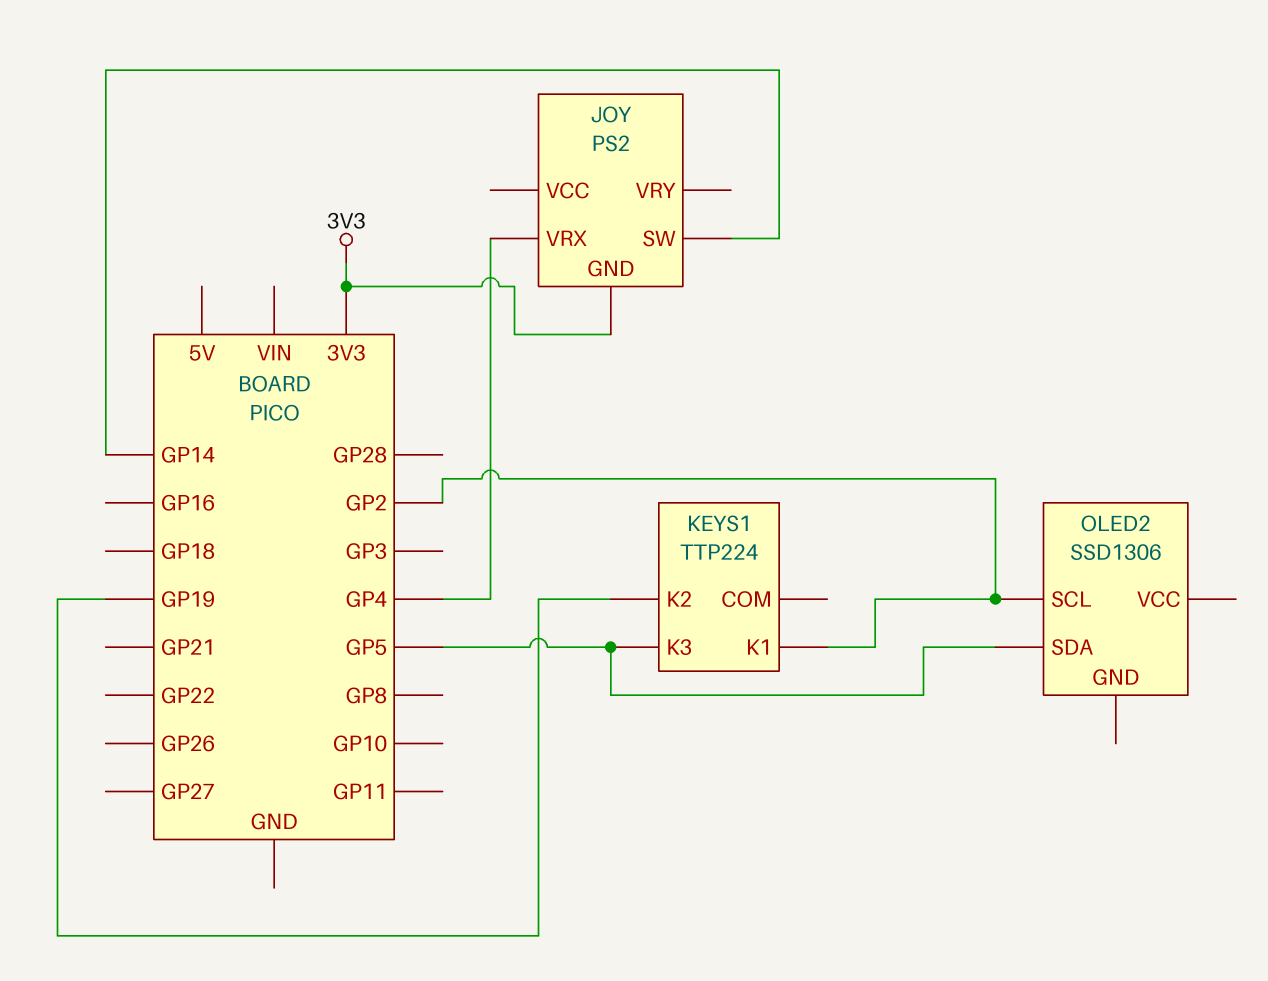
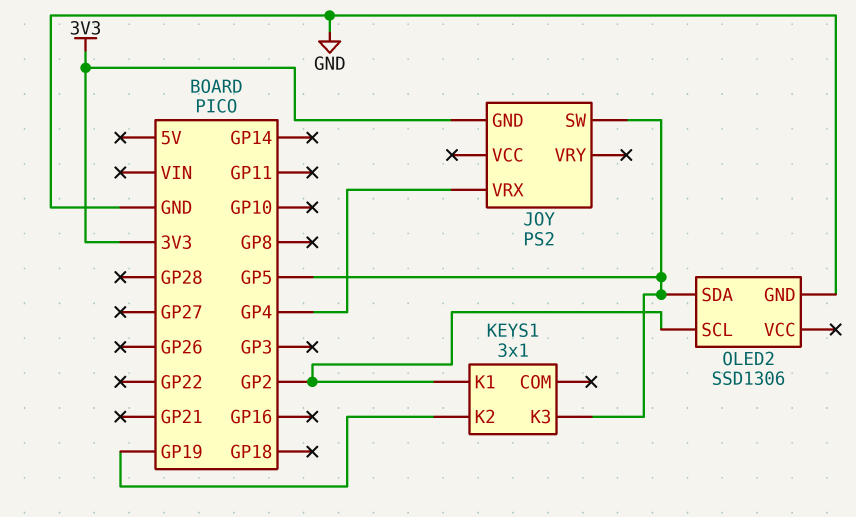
JOY pin SW: GP14 -> GP5
KEYS1: TTP224 -> 3x1
OLED2 pin GND: none -> GND

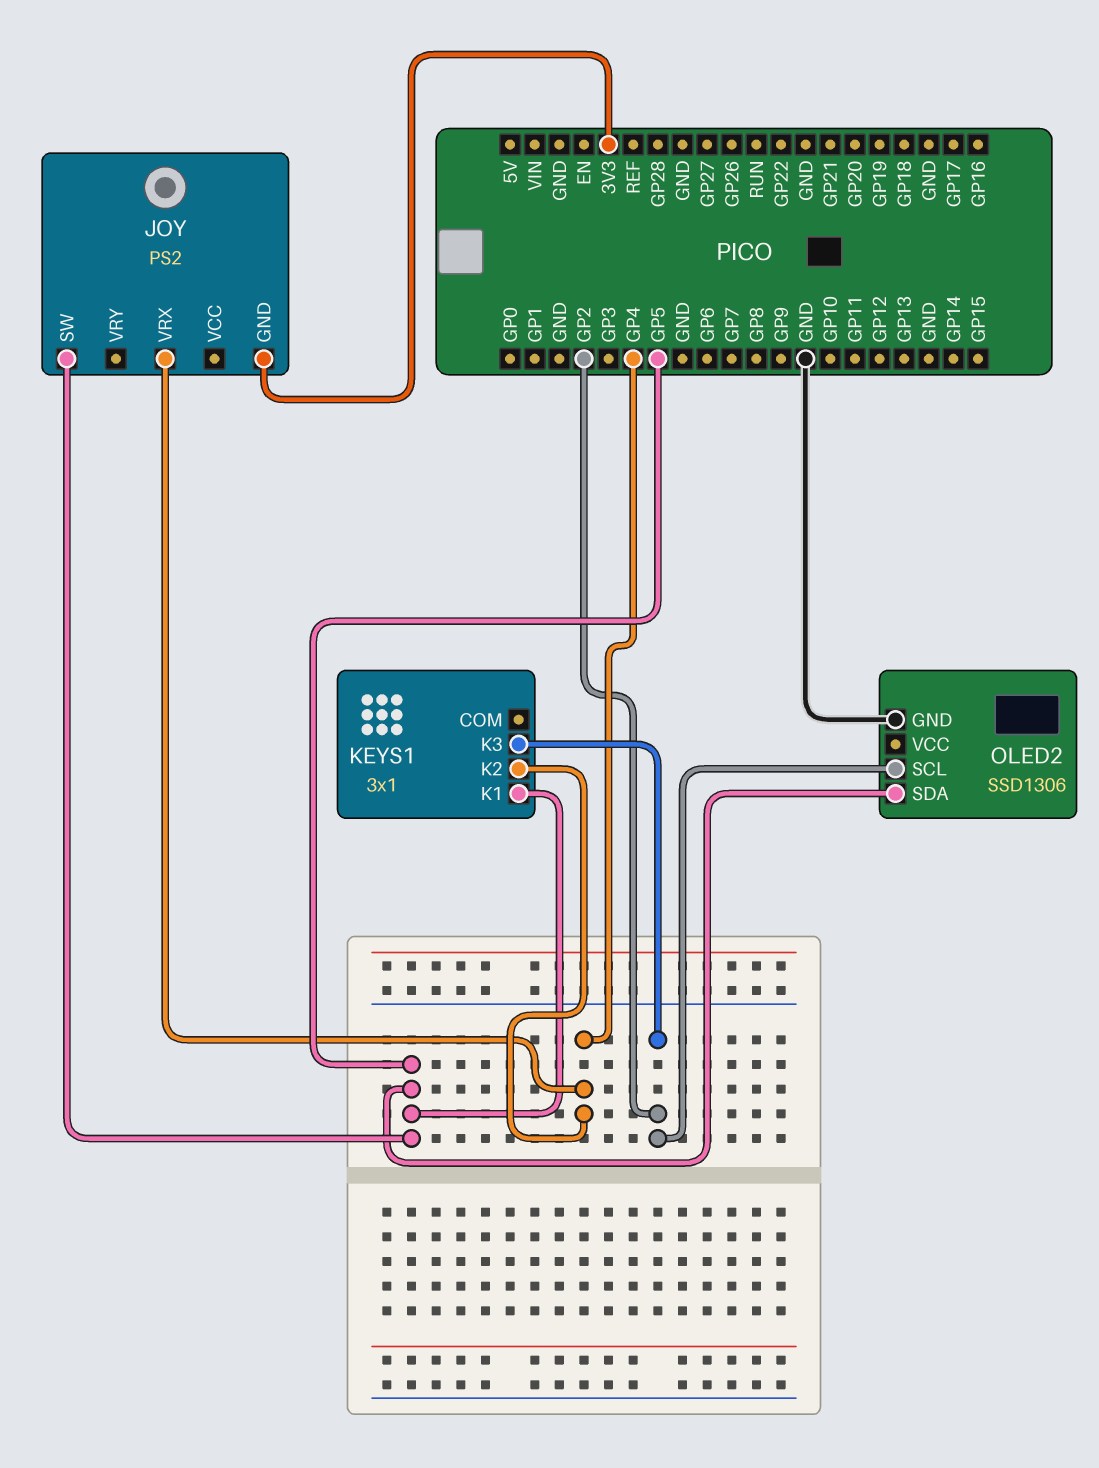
KEYS1 pin K1: GP2 -> GP5
KEYS1 pin K2: GP19 -> GP4
KEYS1 pin K3: GP5 -> GP2

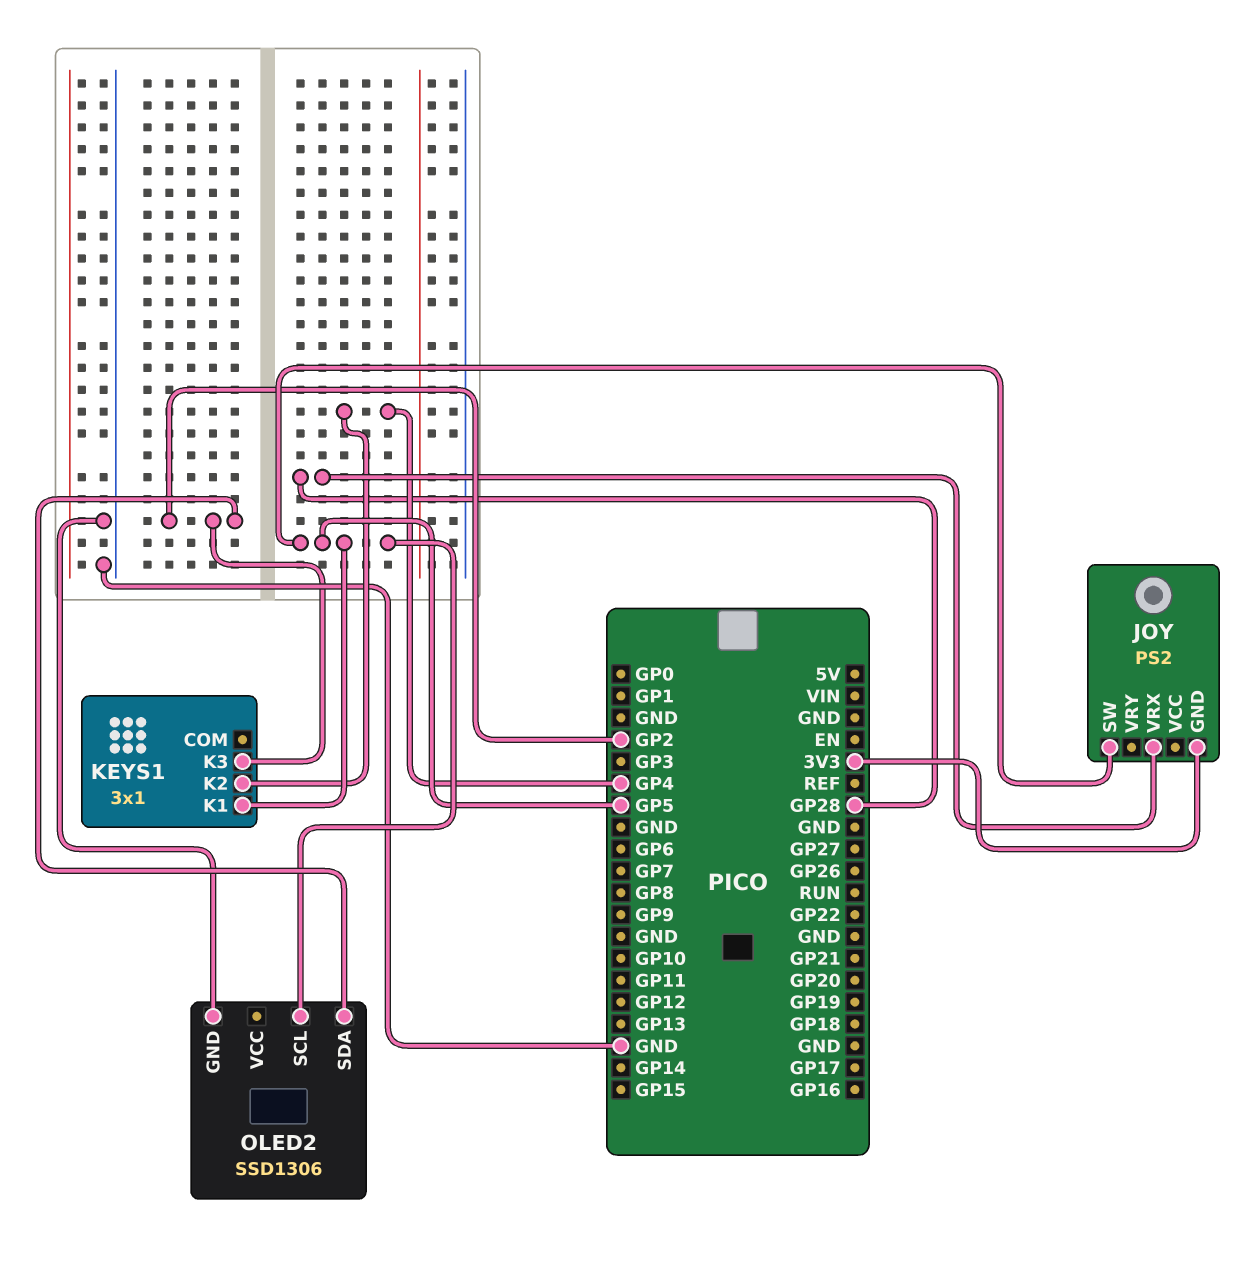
JOY pin VRX: GP4 -> GP28
OLED2 pin SCL: GP2 -> GP5
OLED2 pin SDA: GP5 -> GP2

